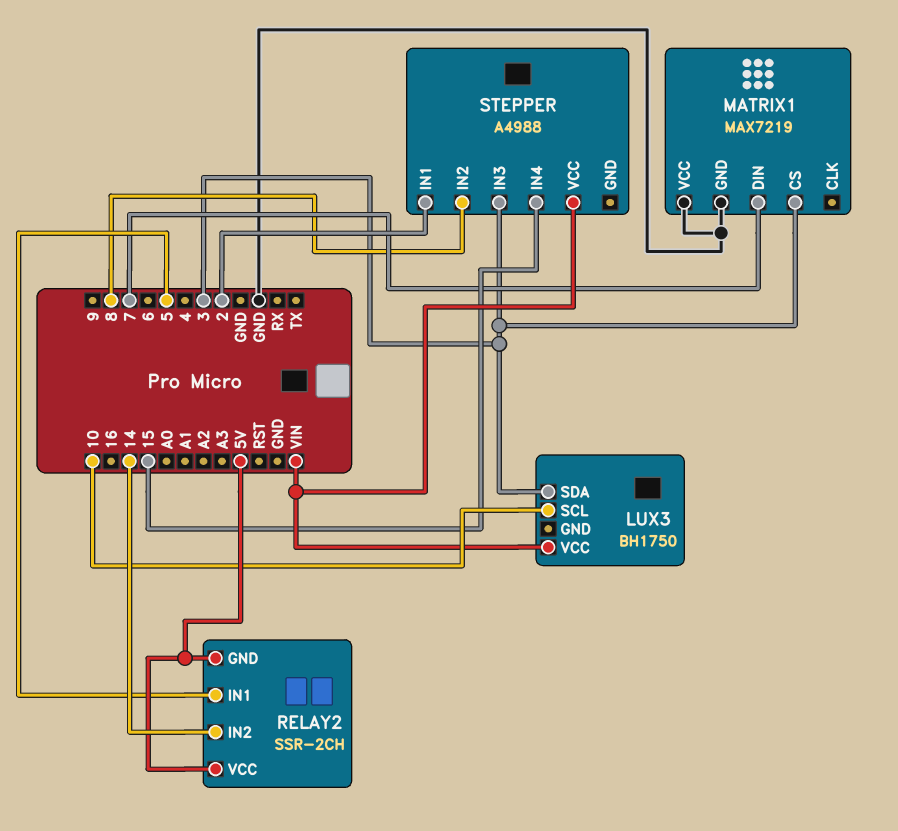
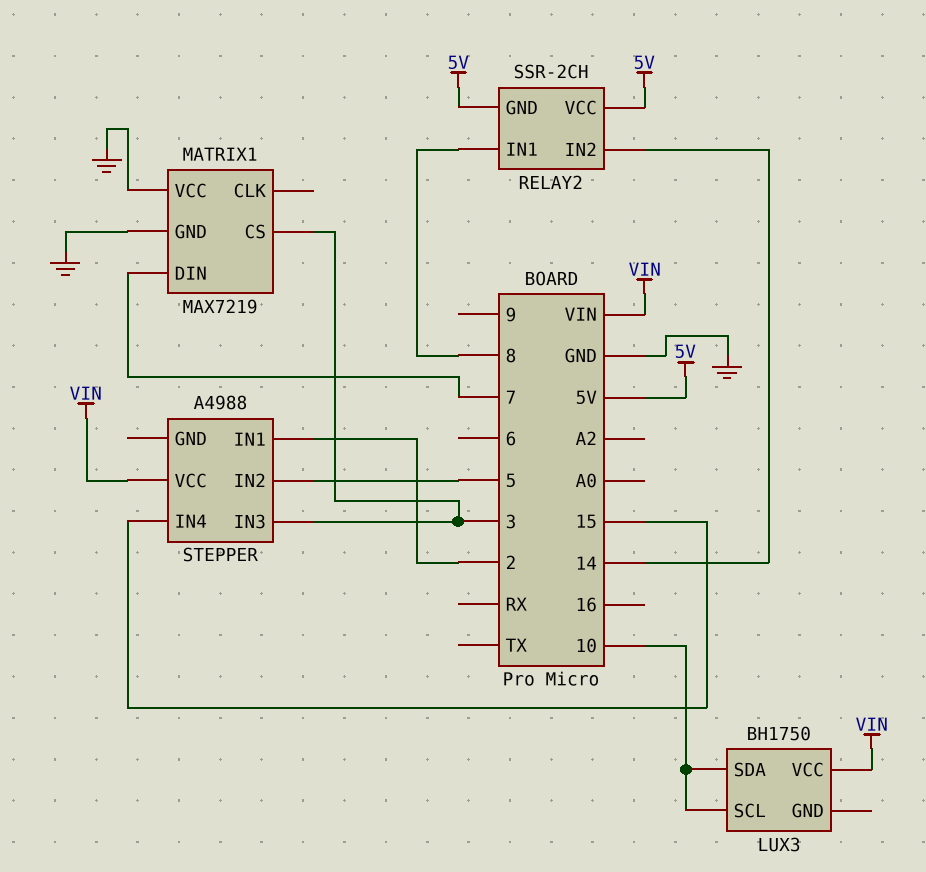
LUX3 pin SDA: 3 -> 10
RELAY2 pin IN1: 5 -> 8
STEPPER pin IN2: 8 -> 5

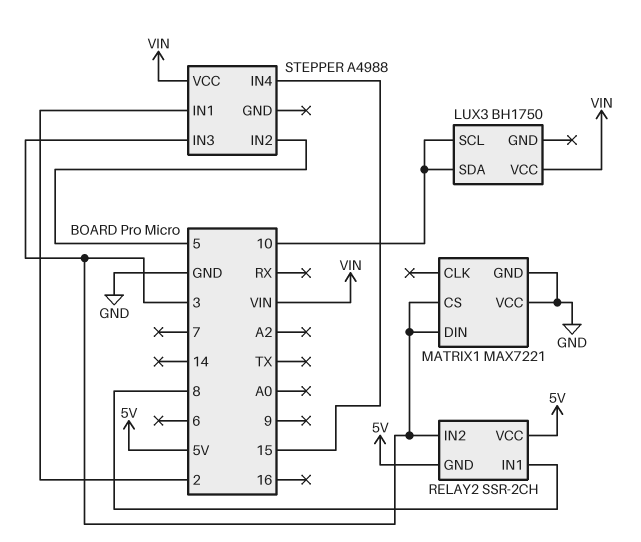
MATRIX1: MAX7219 -> MAX7221
MATRIX1 pin DIN: 7 -> 3
RELAY2 pin IN2: 14 -> 3

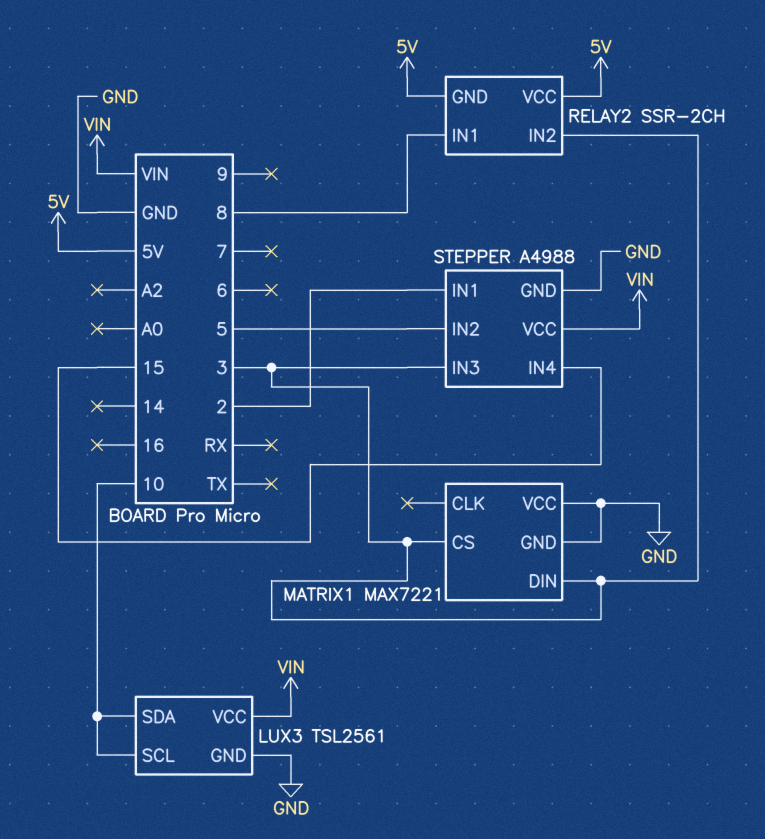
LUX3: BH1750 -> TSL2561
LUX3 pin GND: none -> GND
STEPPER pin GND: none -> GND

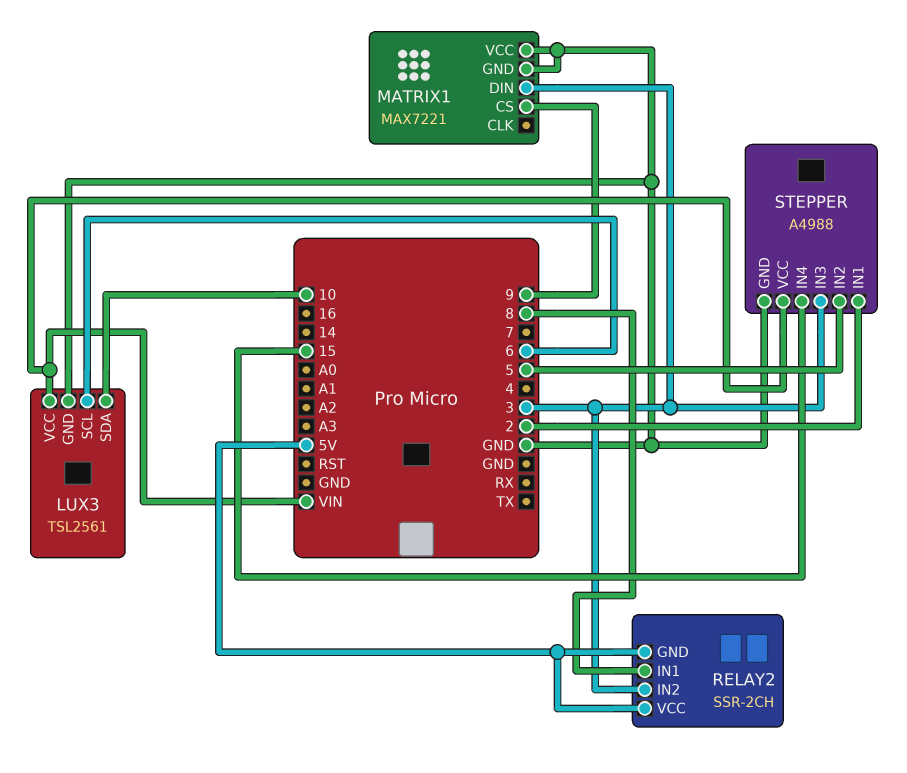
LUX3 pin SCL: 10 -> 6
MATRIX1 pin CS: 3 -> 9

